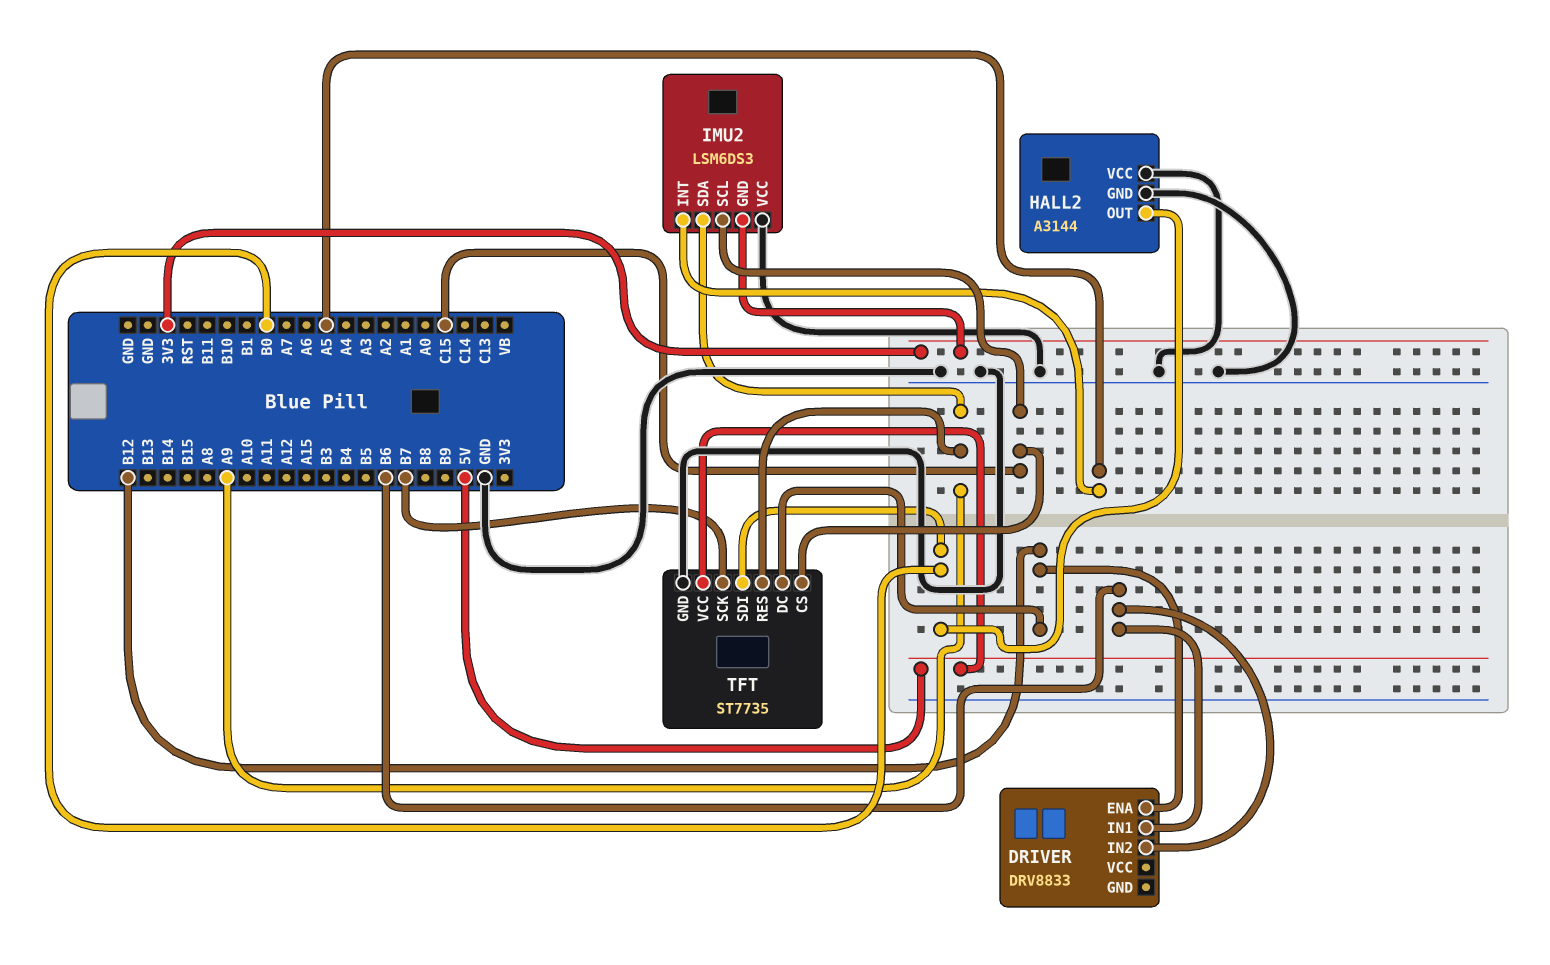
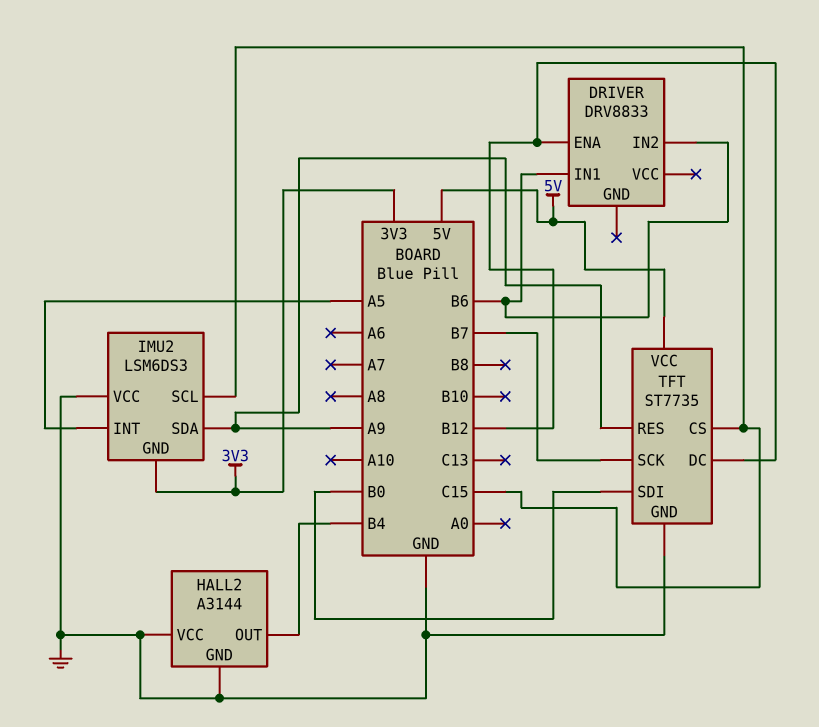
HALL2 pin OUT: B0 -> B4

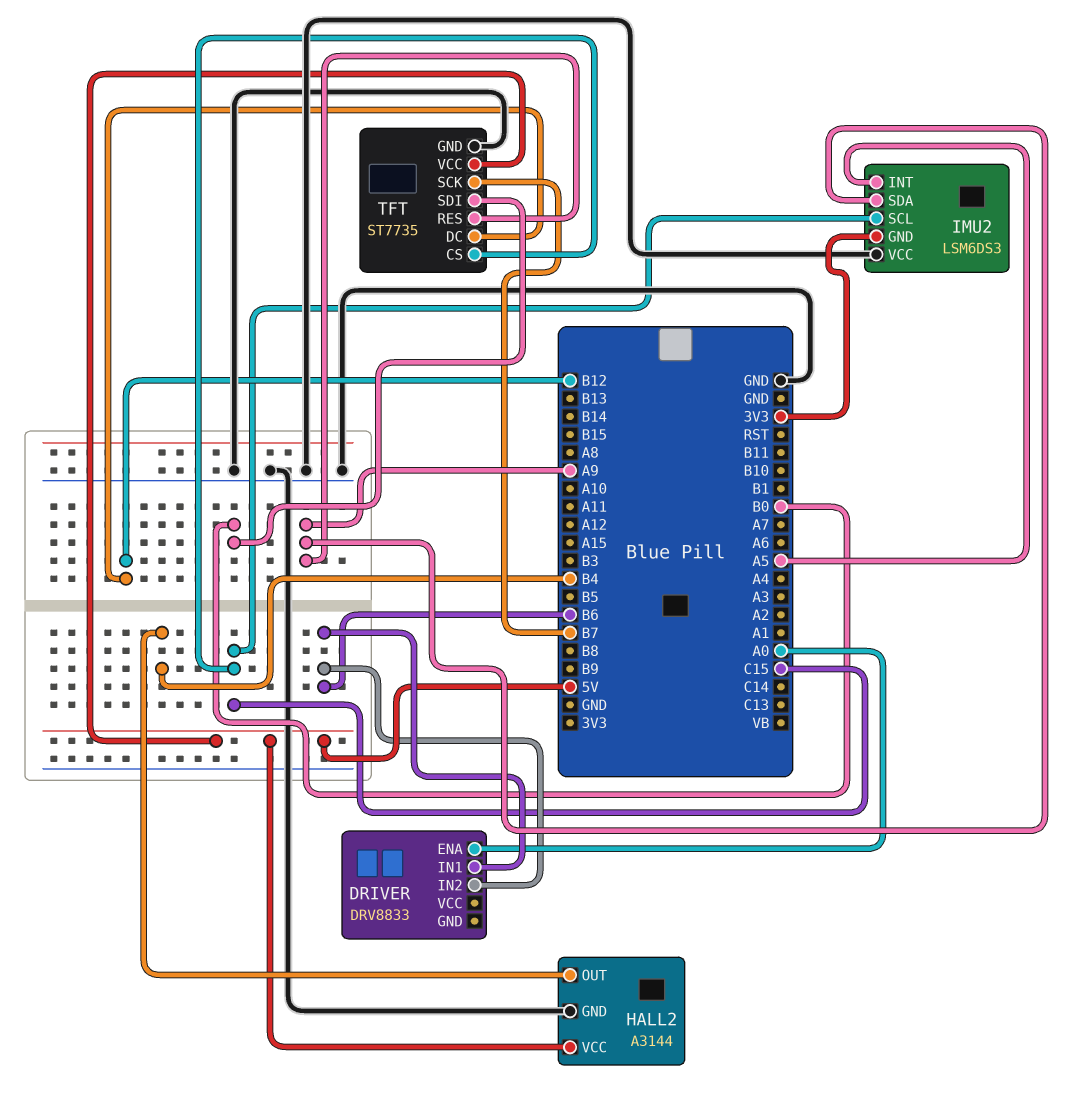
DRIVER pin ENA: B12 -> A0
HALL2 pin VCC: GND -> 5V

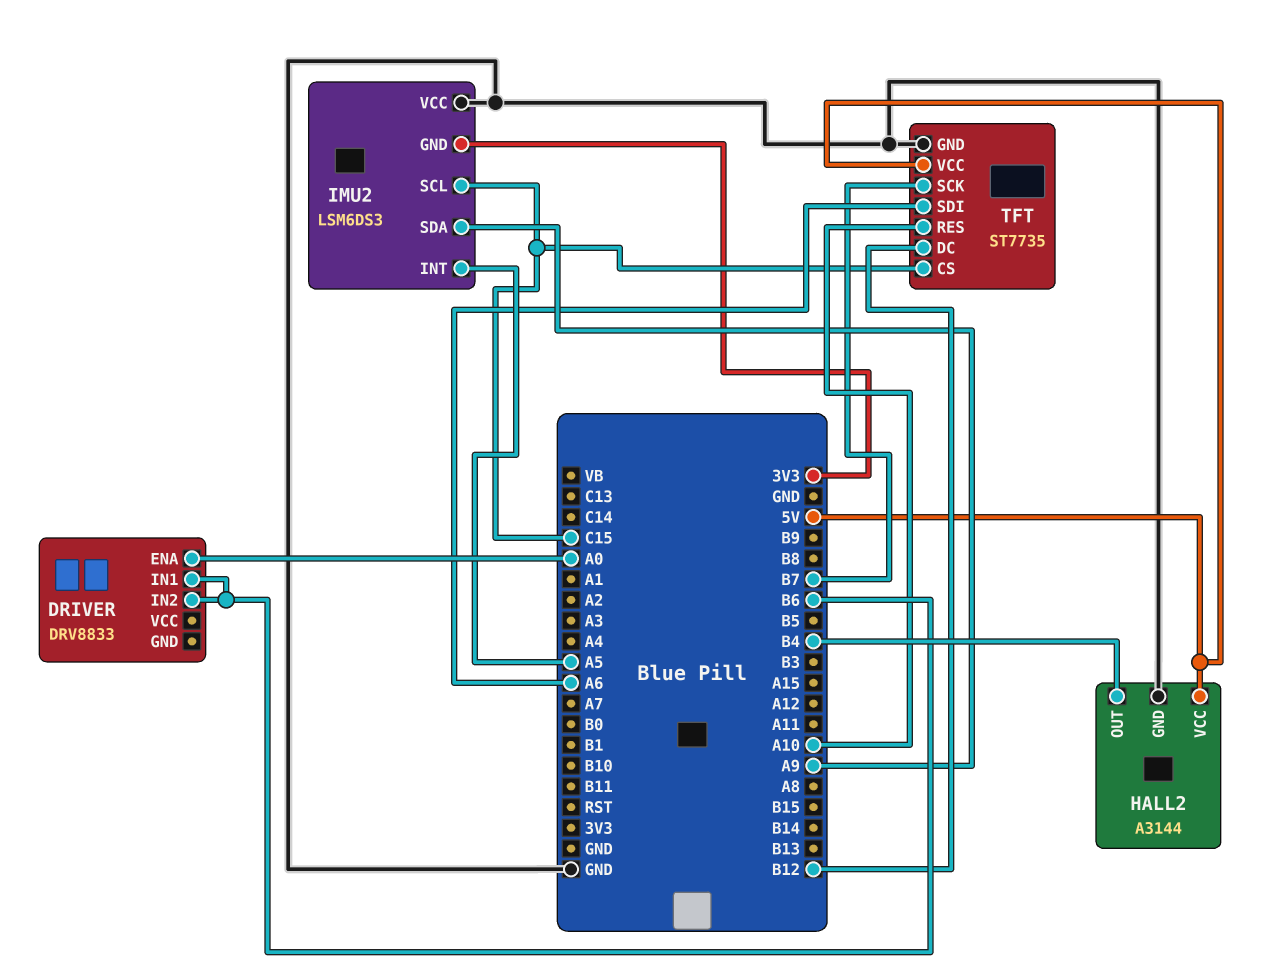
TFT pin RES: A9 -> A10
TFT pin SDI: B0 -> A6

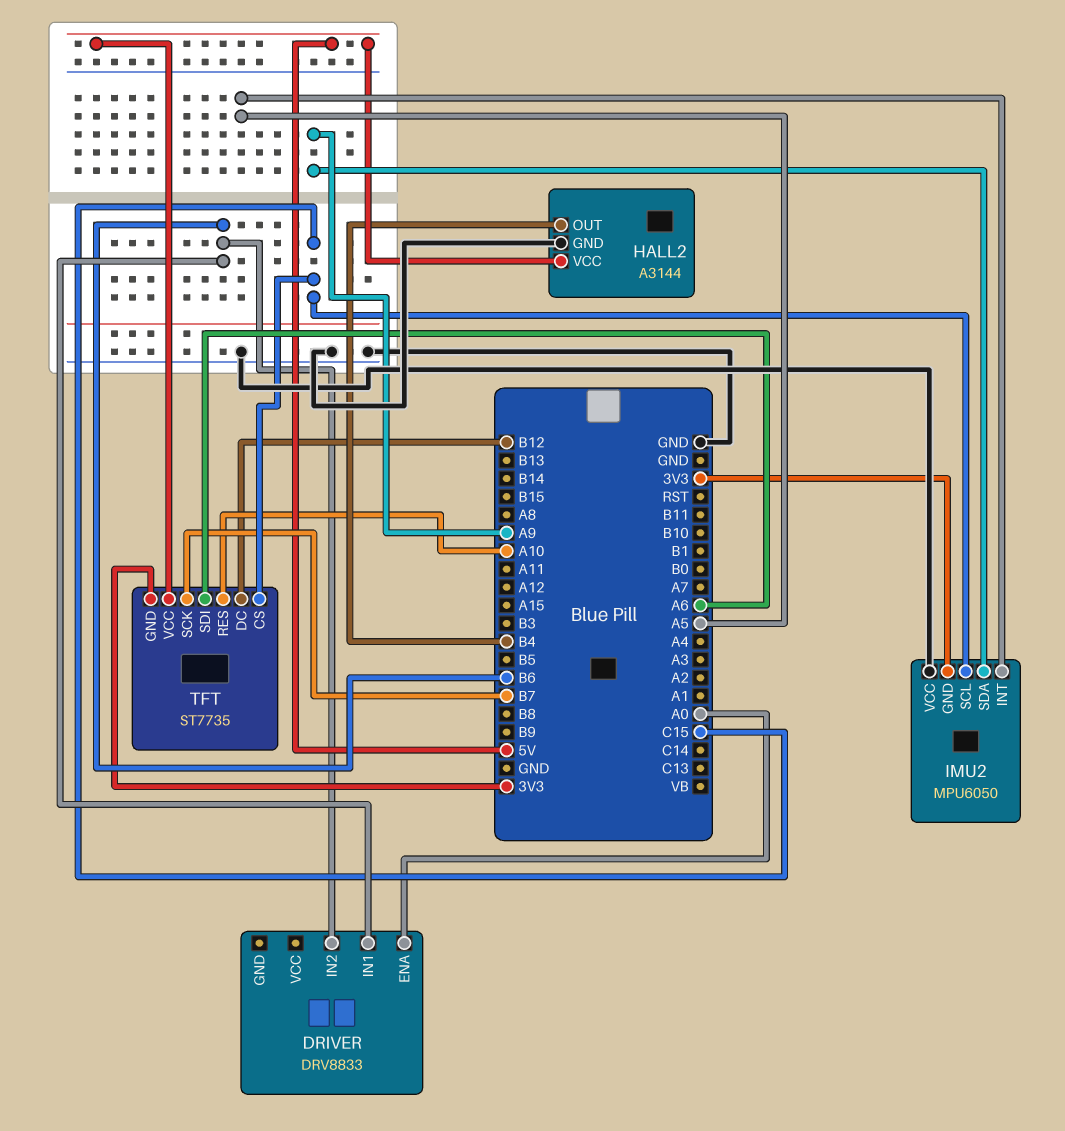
IMU2: LSM6DS3 -> MPU6050
TFT pin GND: GND -> 3V3

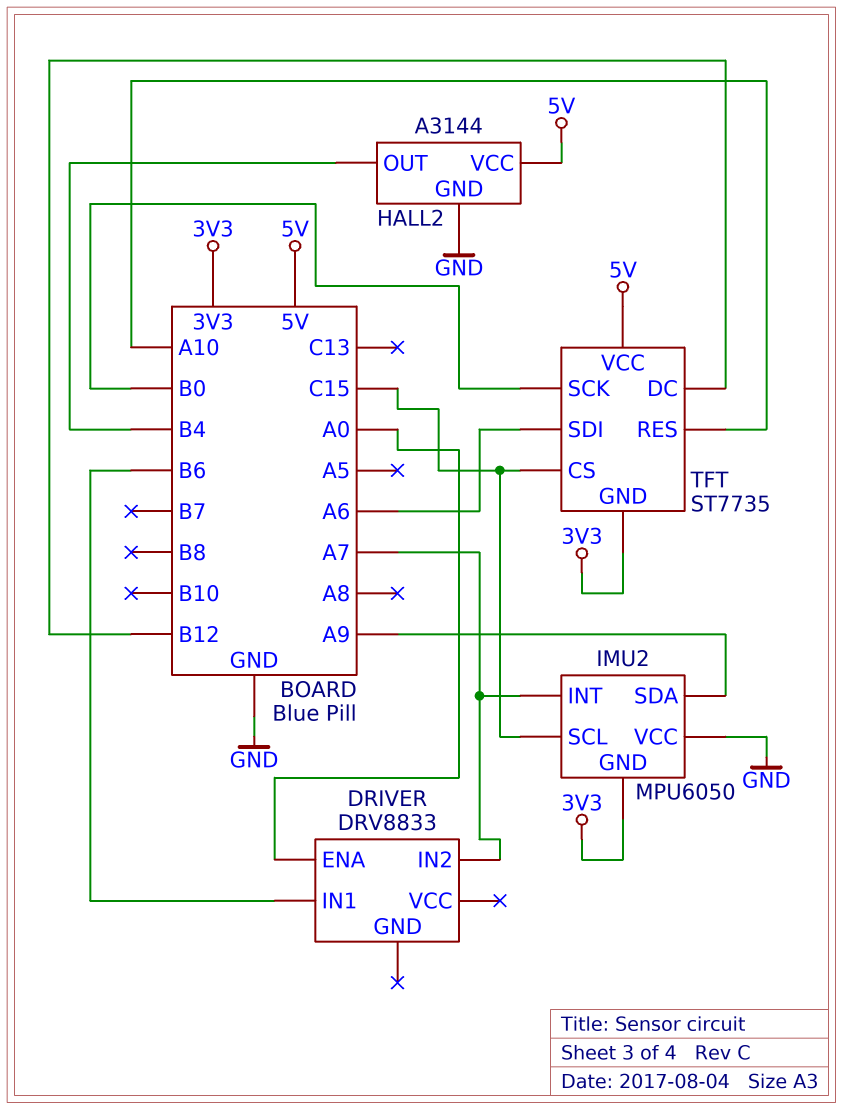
DRIVER pin IN2: B6 -> A7
IMU2 pin INT: A5 -> A7
TFT pin SCK: B7 -> B0

